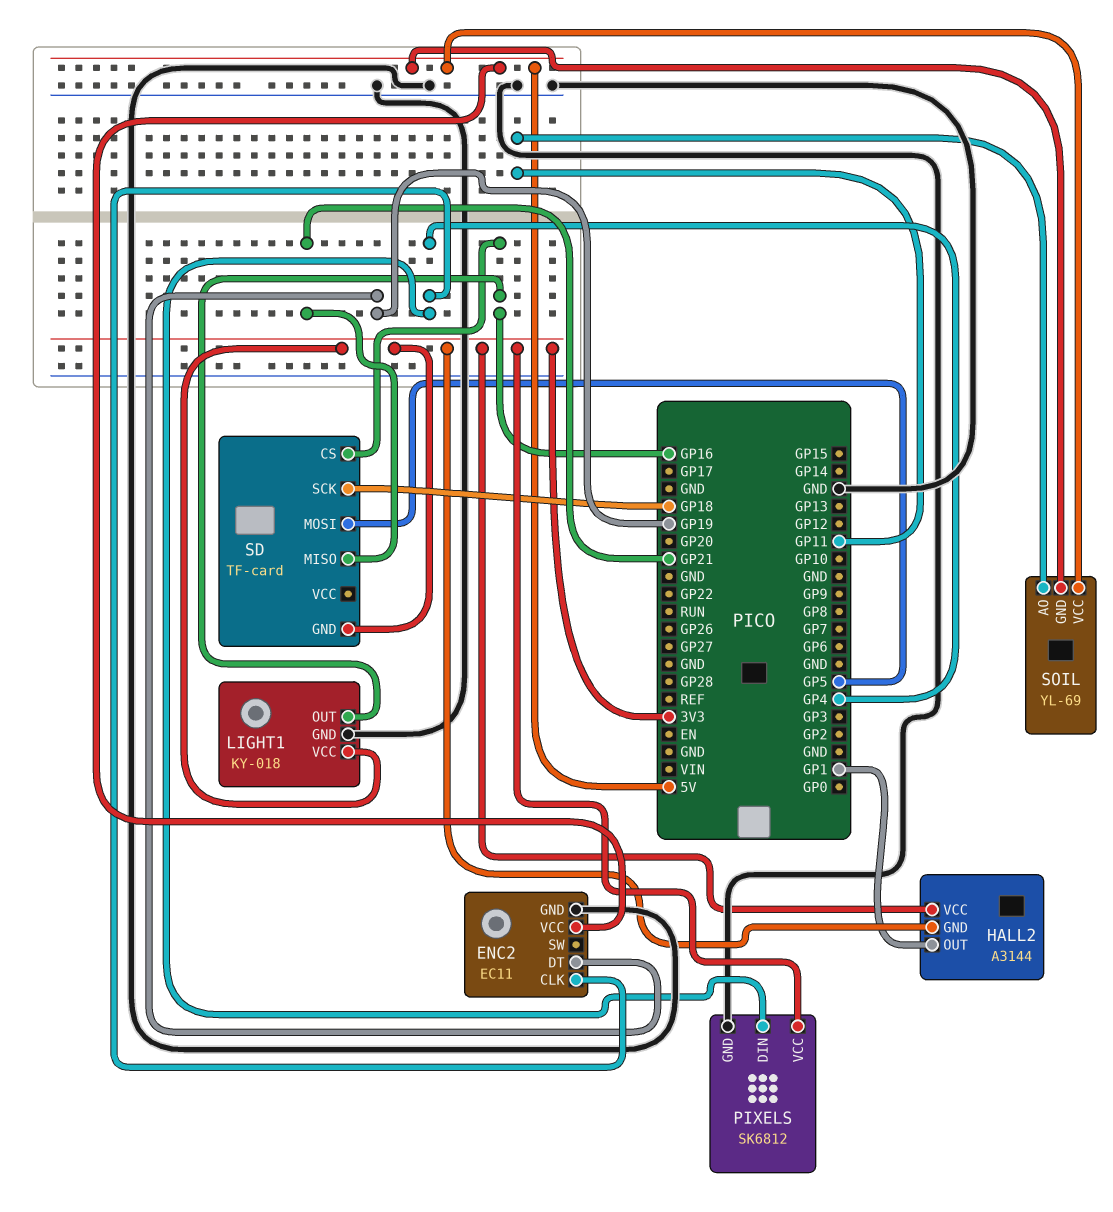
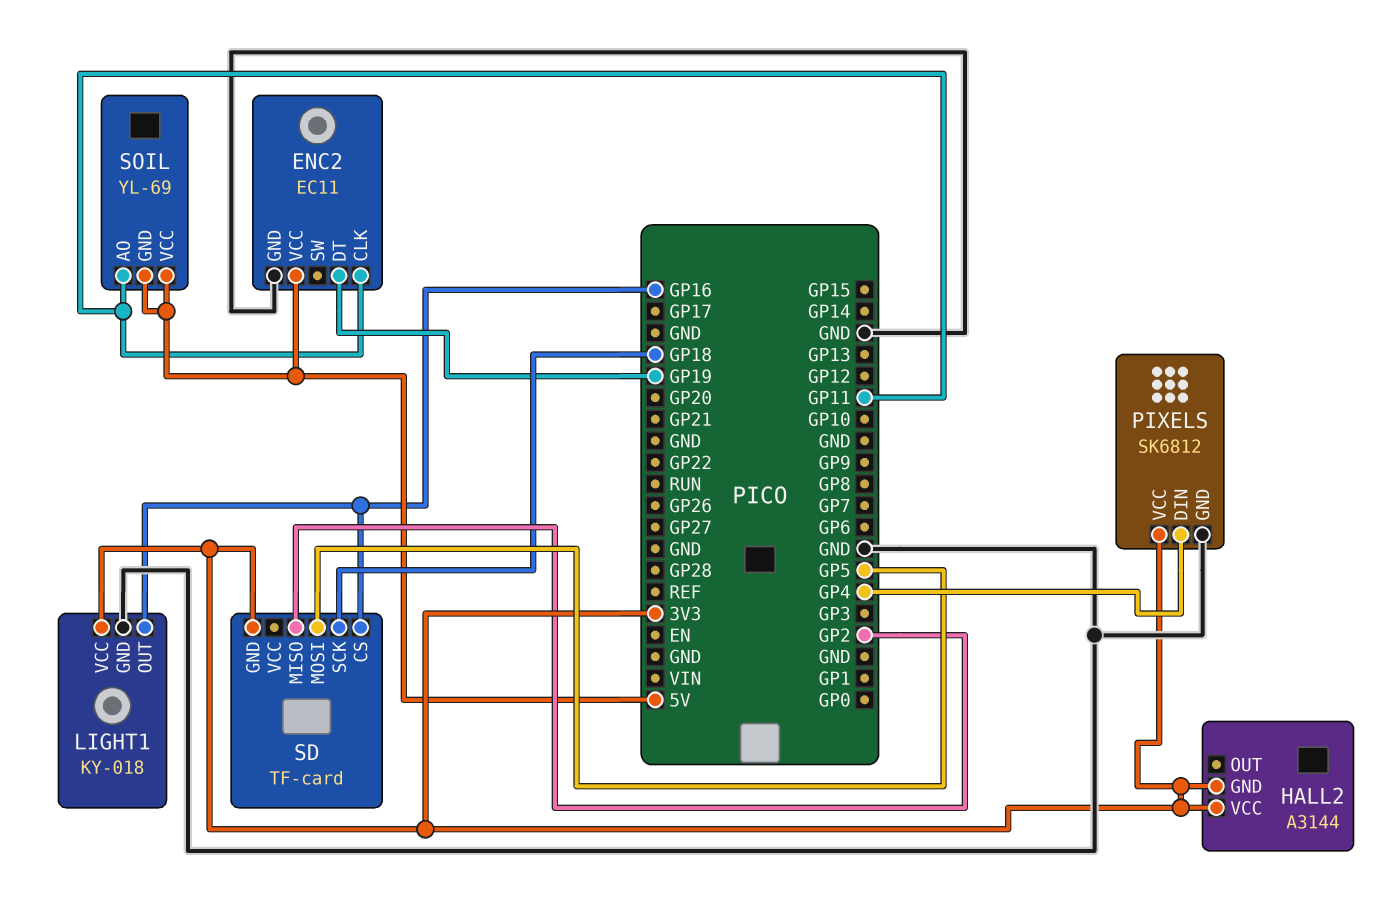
ENC2 pin CLK: GP4 -> GP11
HALL2 pin OUT: GP1 -> none
SD pin MISO: GP21 -> GP2

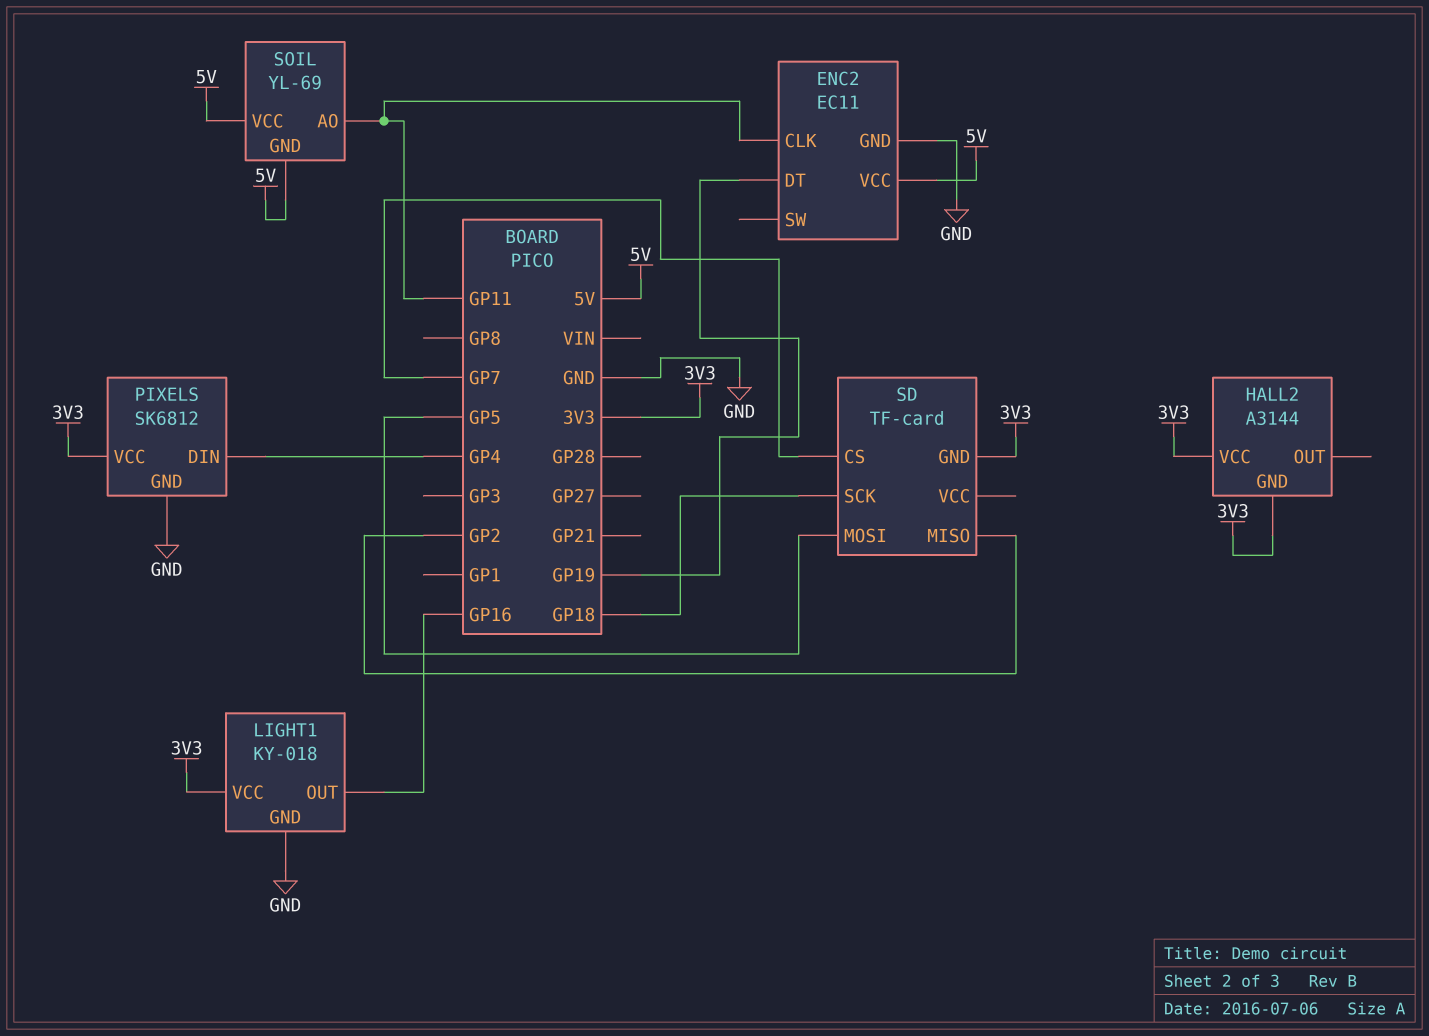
SD pin CS: GP16 -> GP7

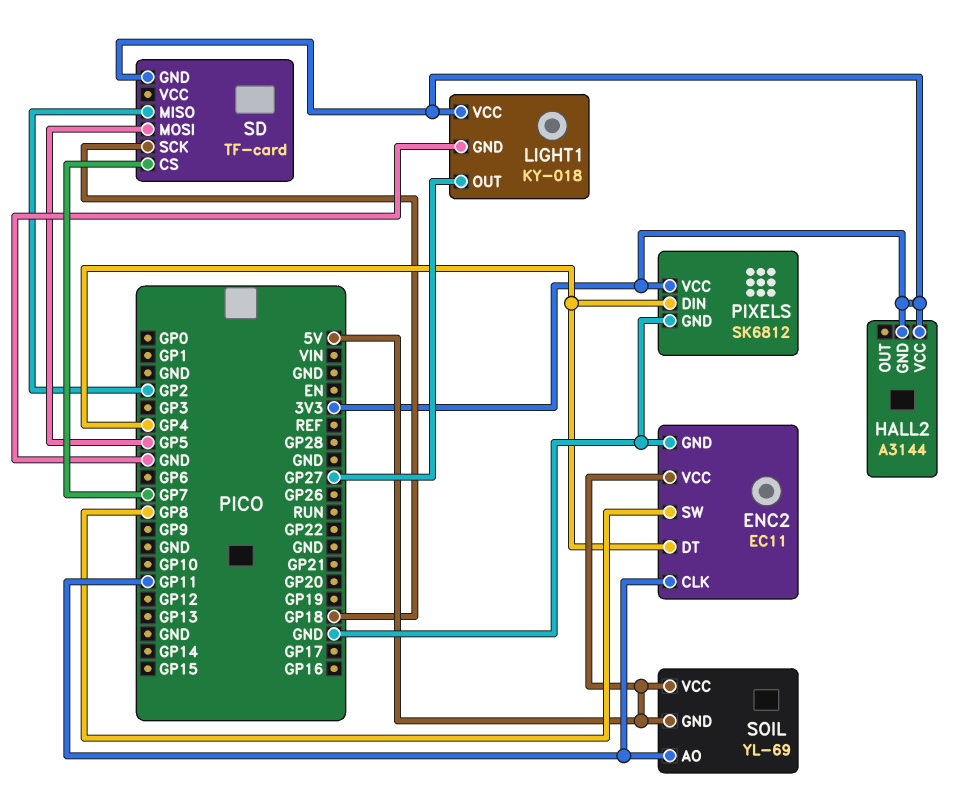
ENC2 pin DT: GP19 -> GP4
ENC2 pin SW: none -> GP8
LIGHT1 pin OUT: GP16 -> GP27

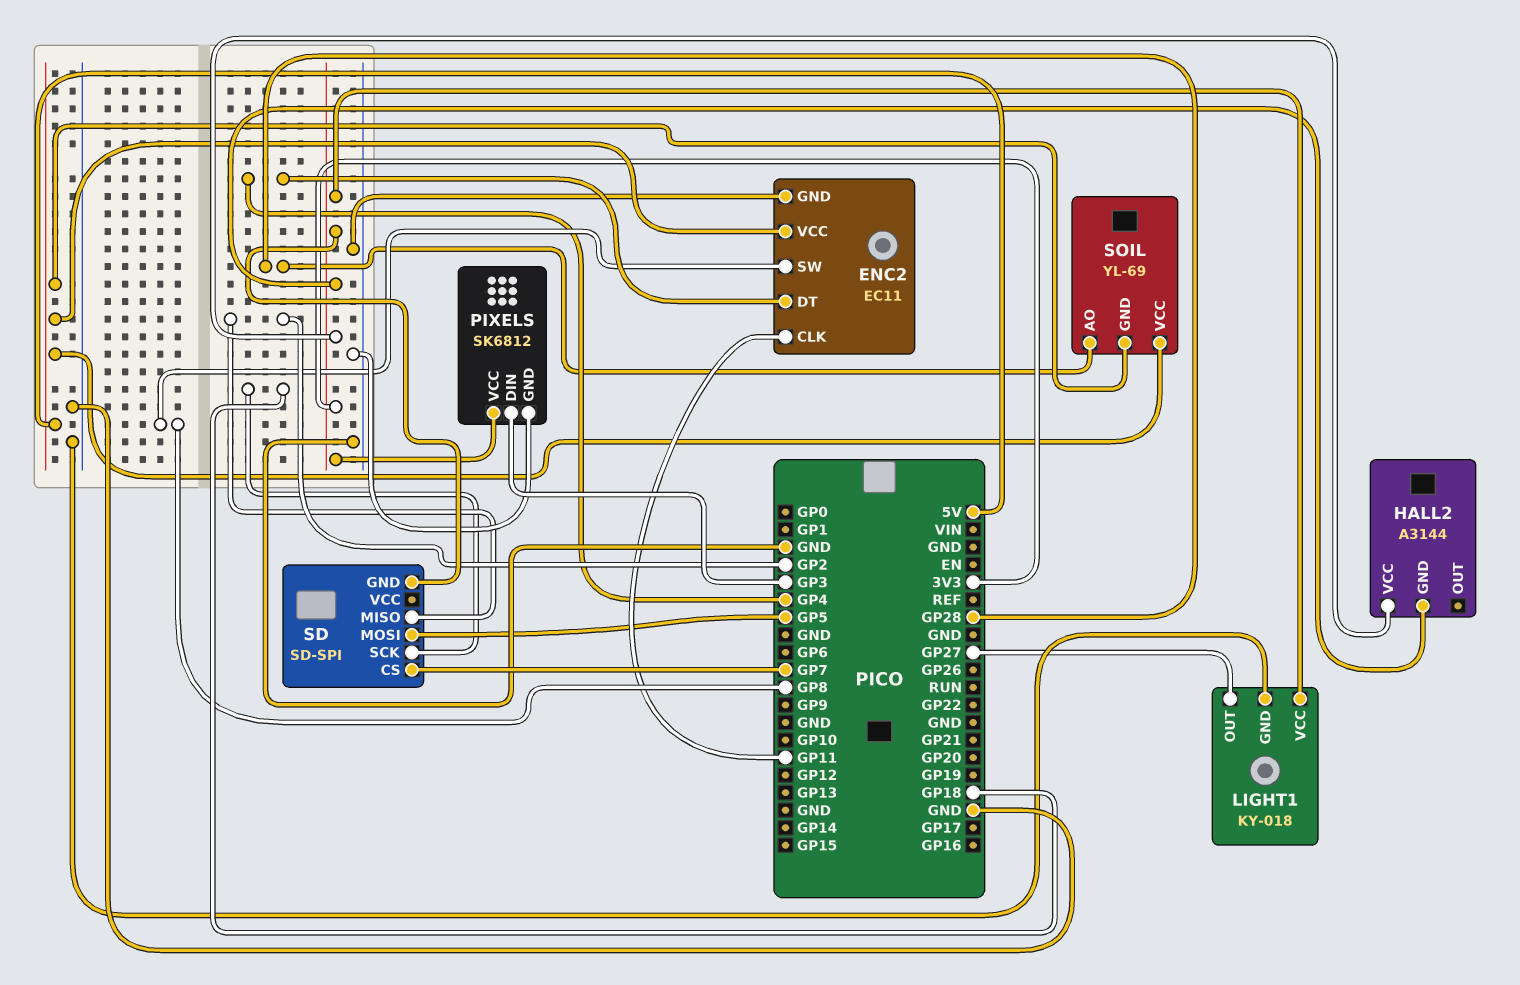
PIXELS pin DIN: GP4 -> GP3
SD: TF-card -> SD-SPI
SOIL pin AO: GP11 -> GP28

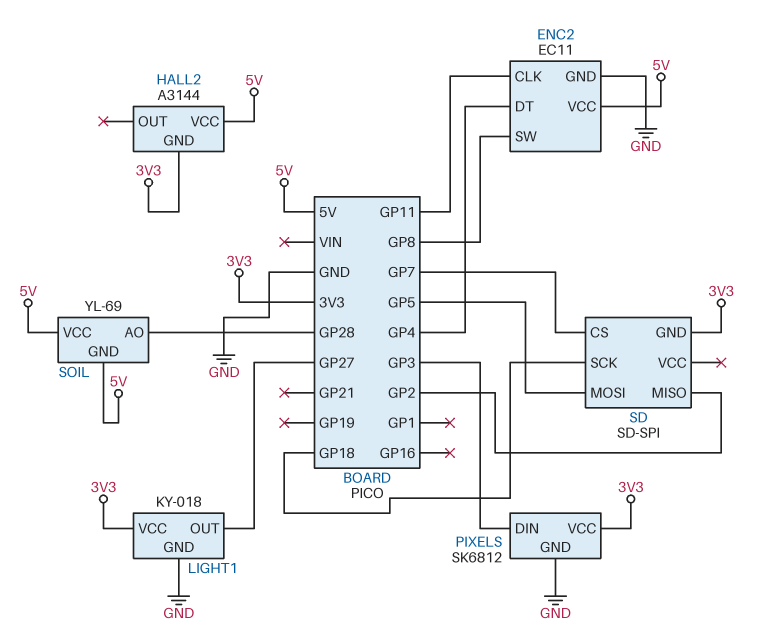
HALL2 pin VCC: 3V3 -> 5V

